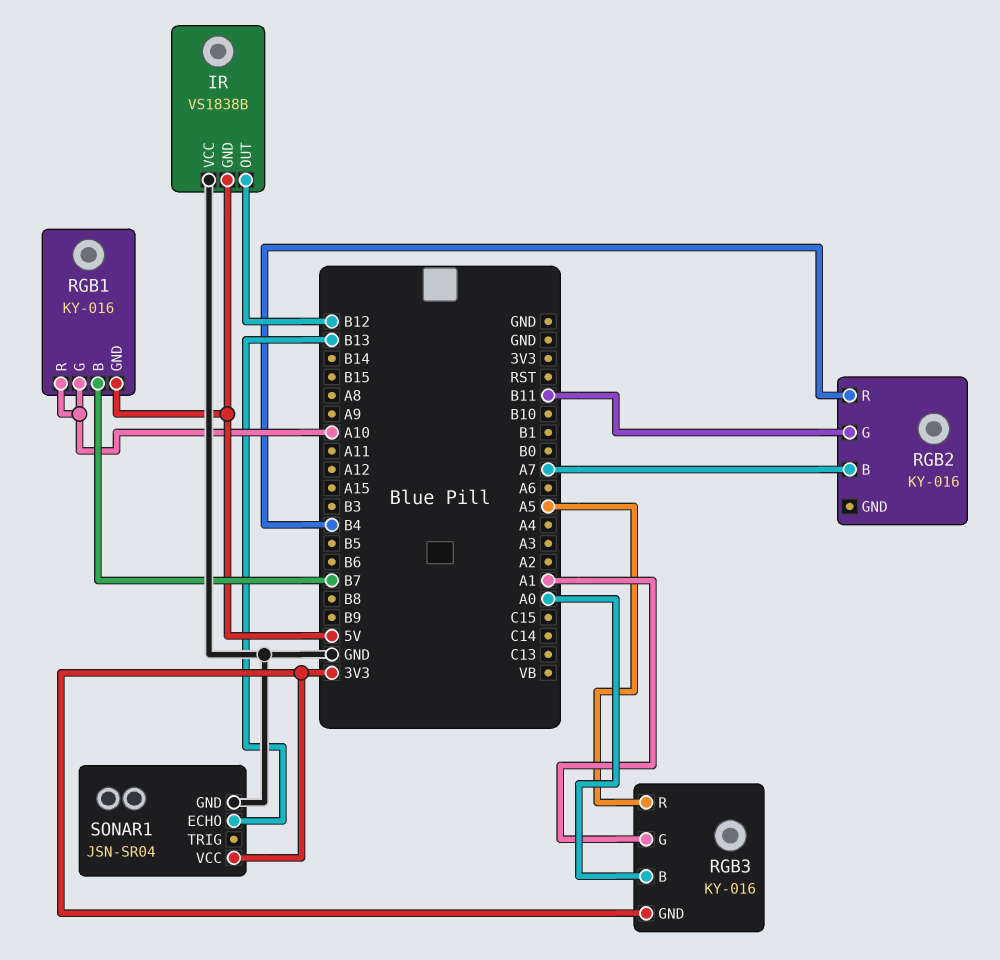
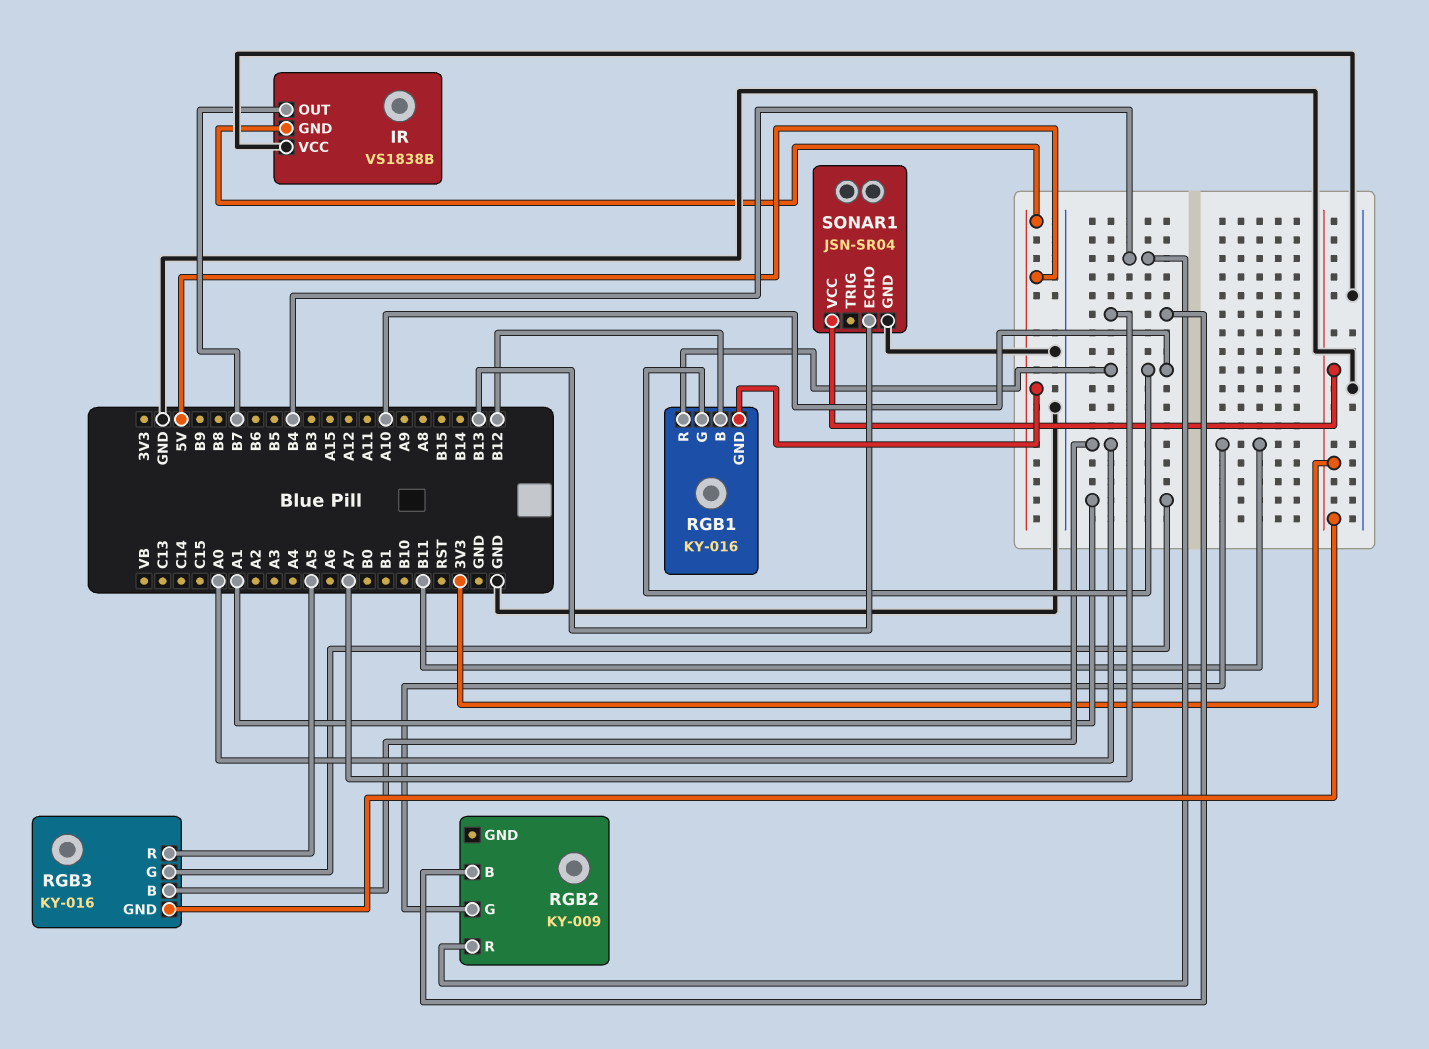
IR pin OUT: B12 -> B7
RGB1 pin B: B7 -> B12
RGB2: KY-016 -> KY-009

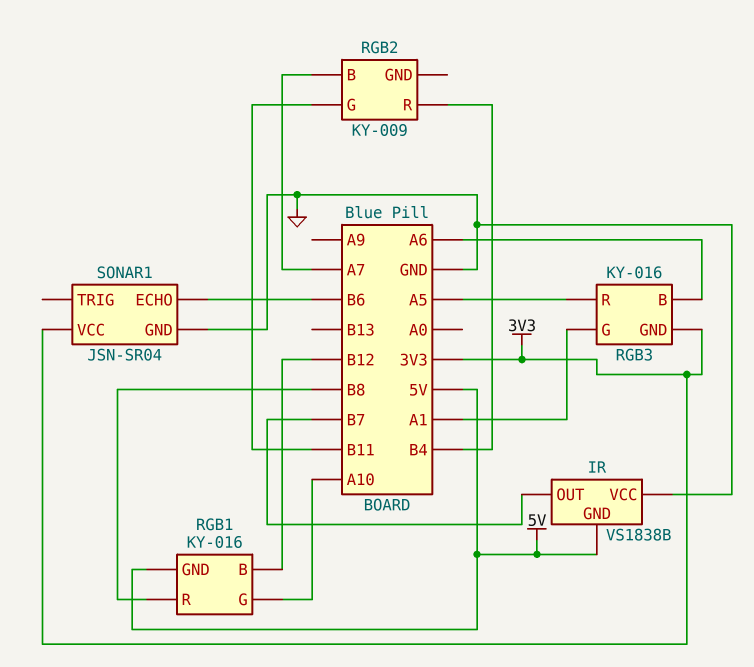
RGB1 pin R: A10 -> B8
RGB3 pin B: A0 -> A6
SONAR1 pin ECHO: B13 -> B6

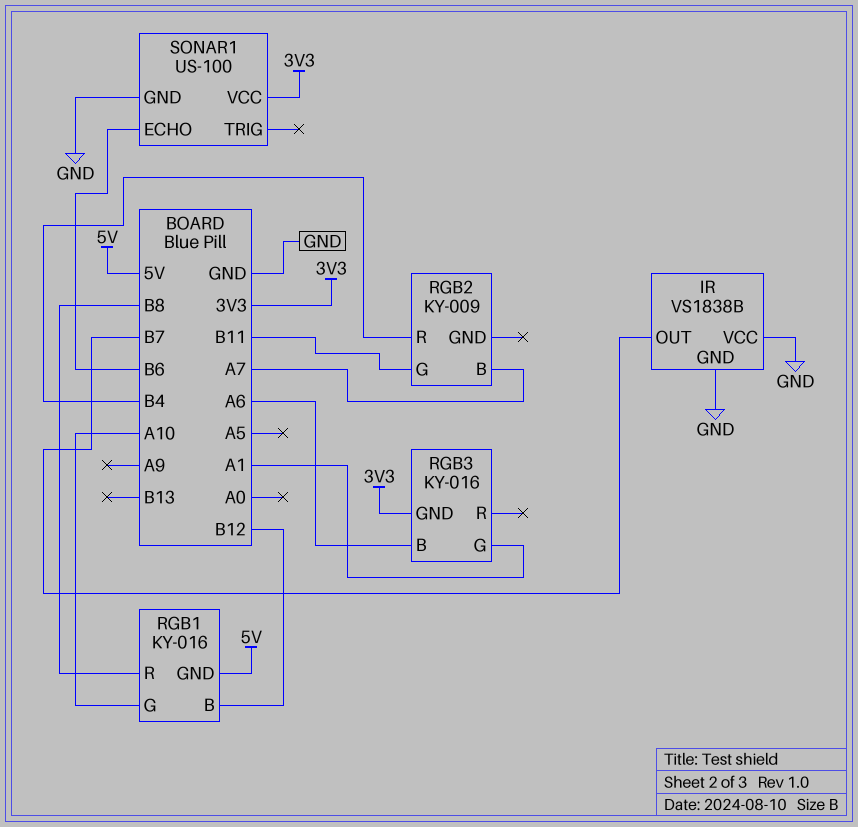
IR pin GND: 5V -> GND
RGB3 pin R: A5 -> none
SONAR1: JSN-SR04 -> US-100

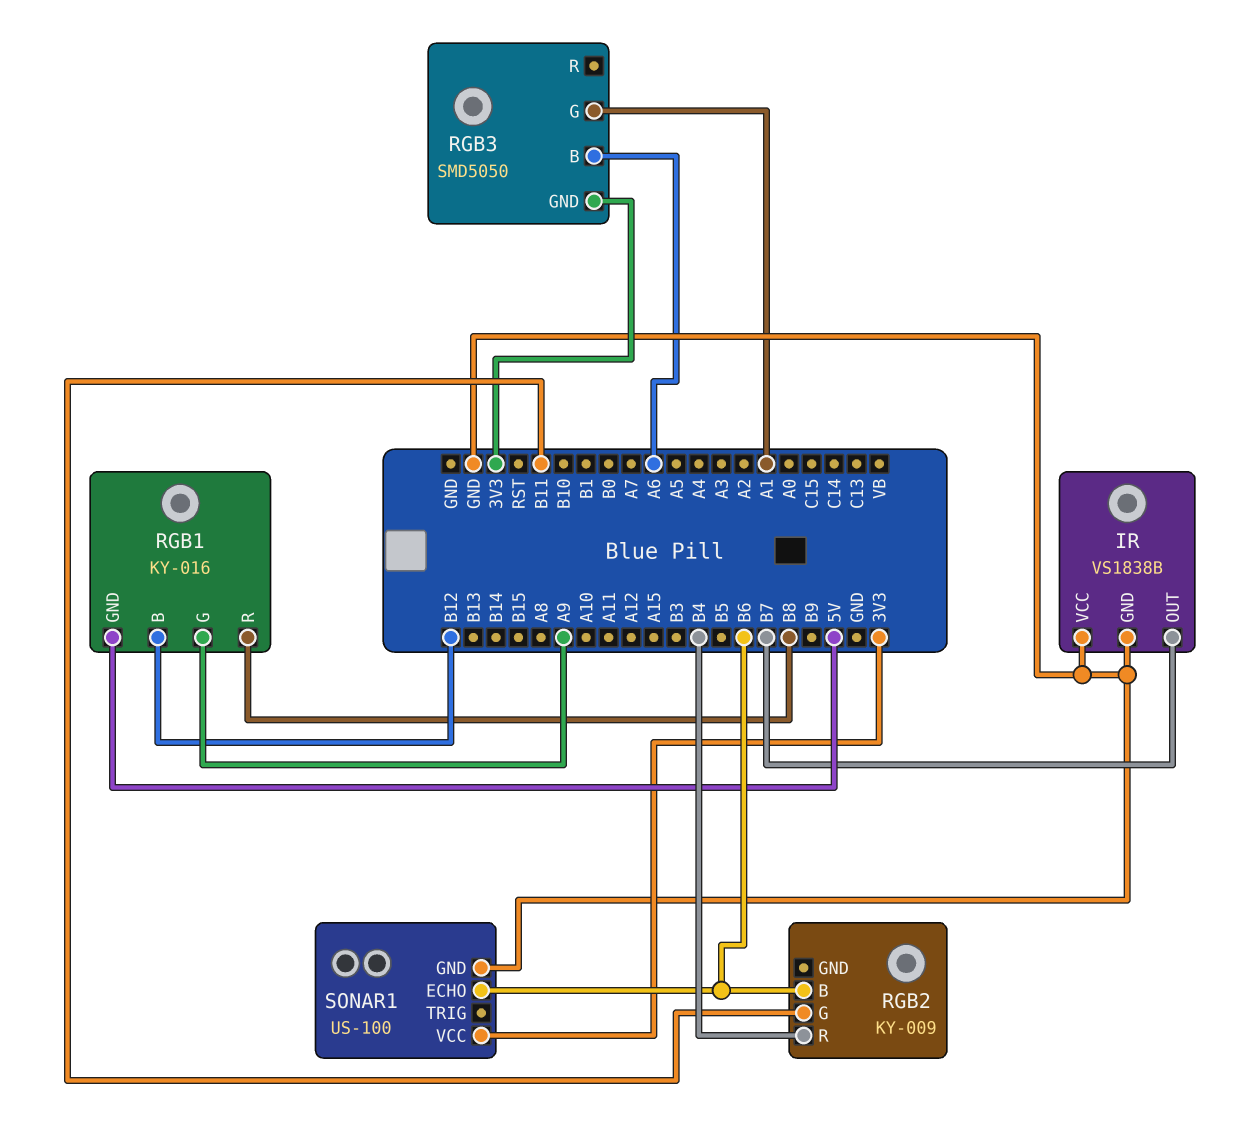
RGB1 pin G: A10 -> A9
RGB2 pin B: A7 -> B6
RGB3: KY-016 -> SMD5050

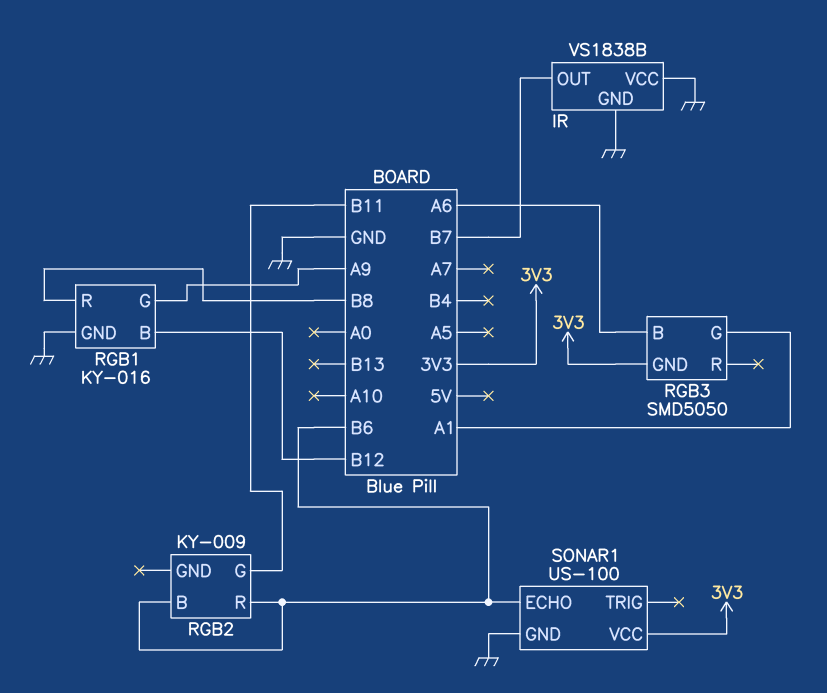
RGB1 pin GND: 5V -> GND
RGB2 pin R: B4 -> B6

